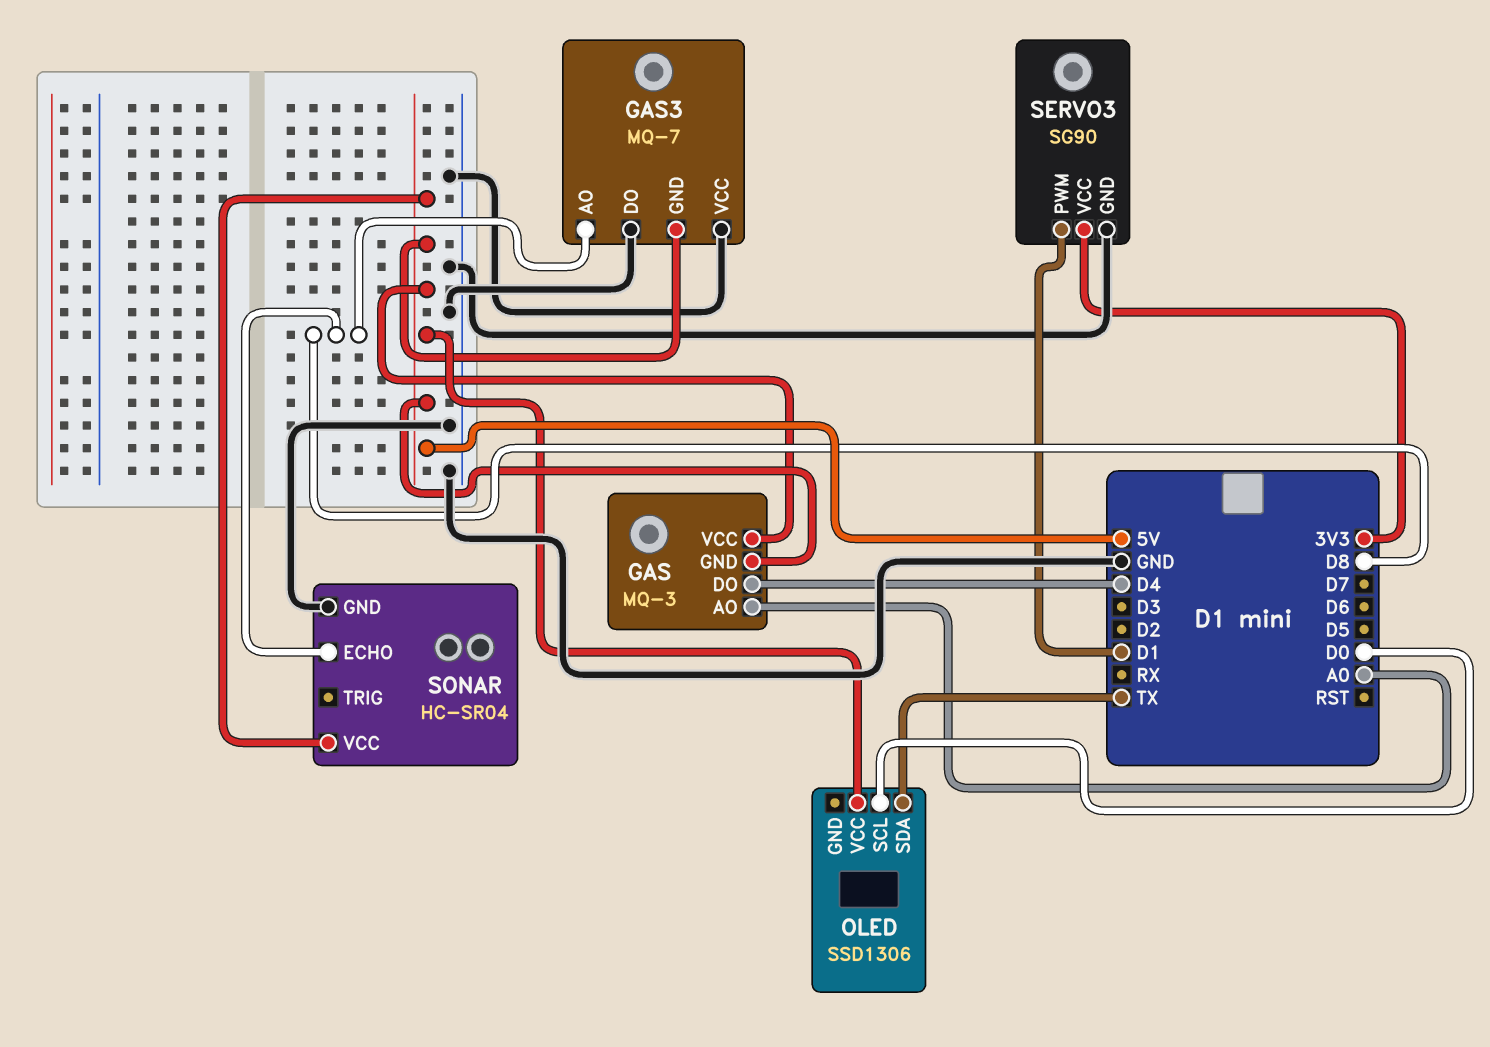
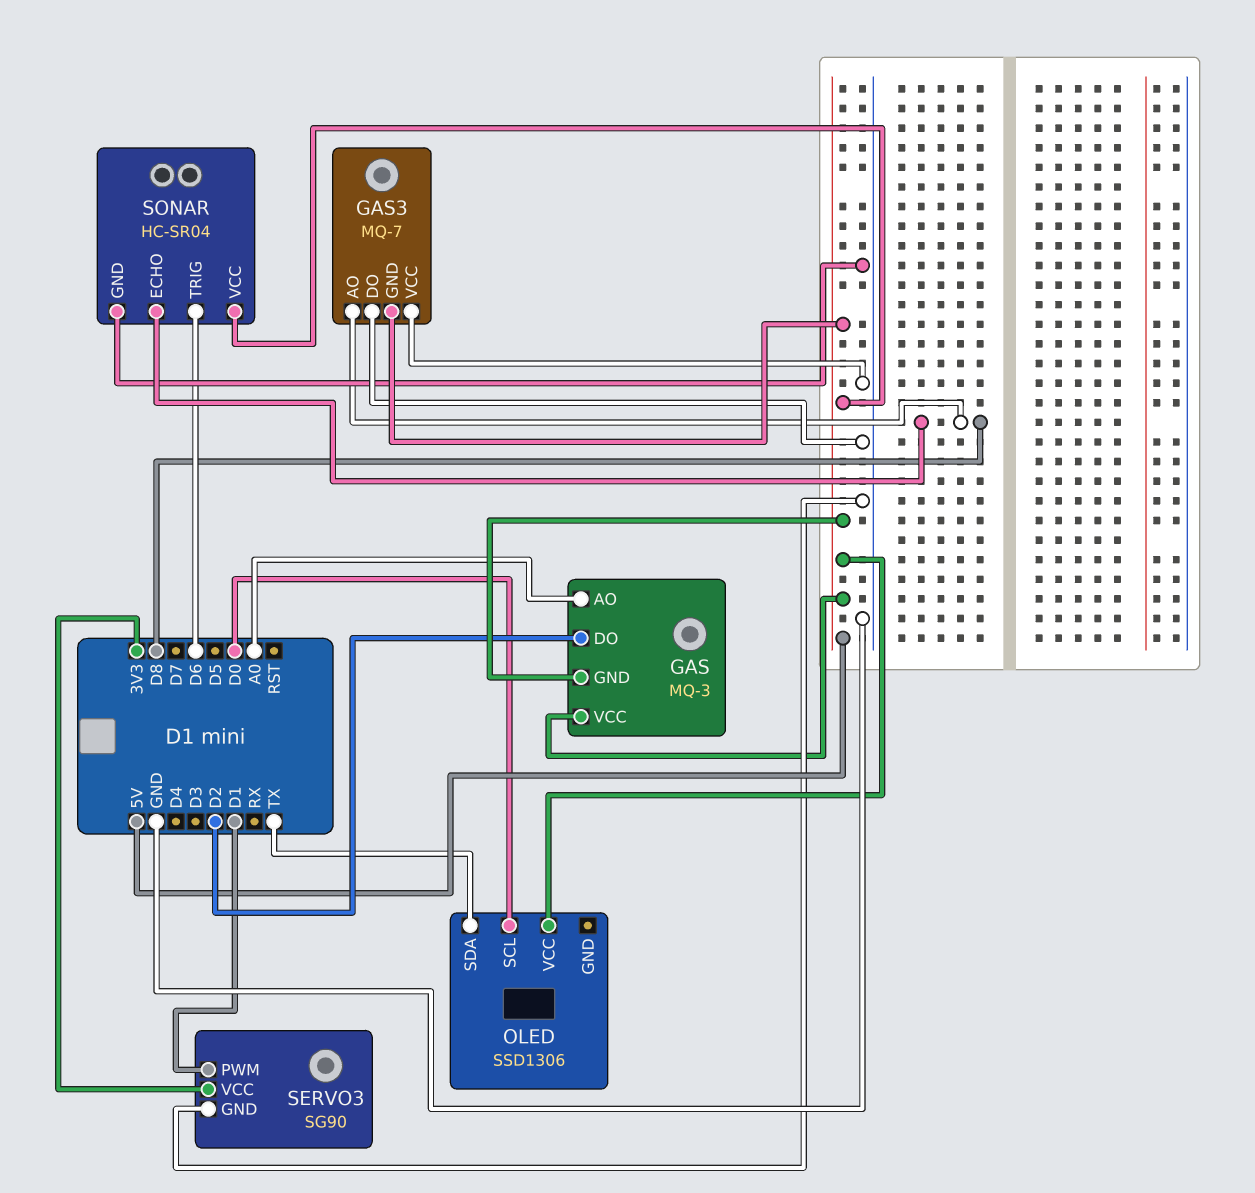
GAS pin DO: D4 -> D2
SONAR pin TRIG: none -> D6

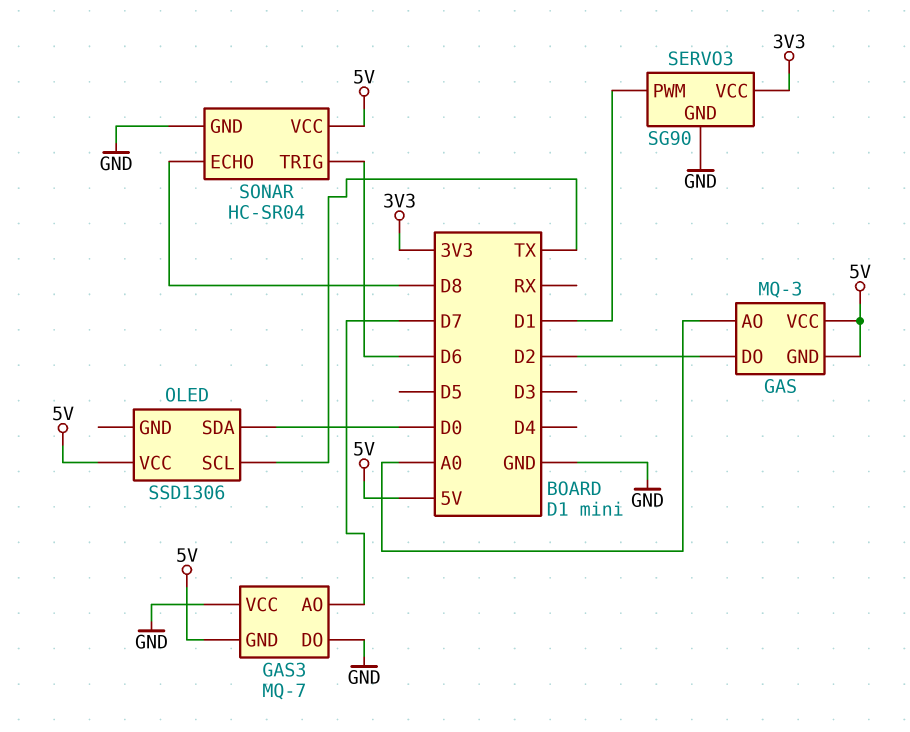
GAS3 pin AO: D8 -> D7
OLED pin SCL: D0 -> TX
OLED pin SDA: TX -> D0

